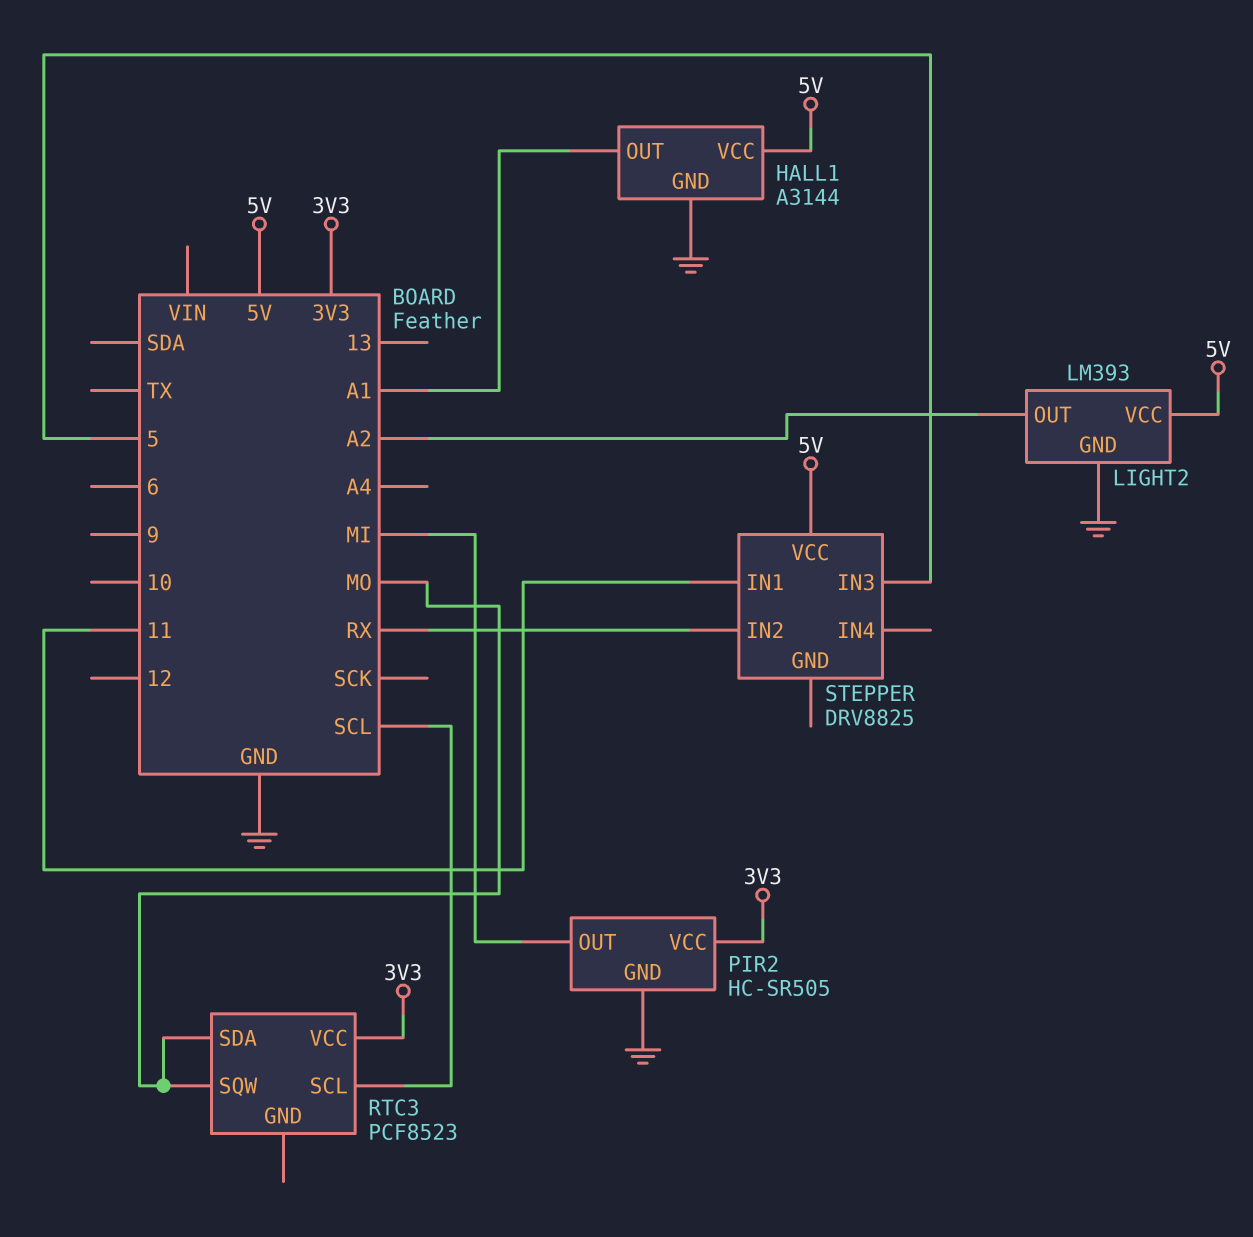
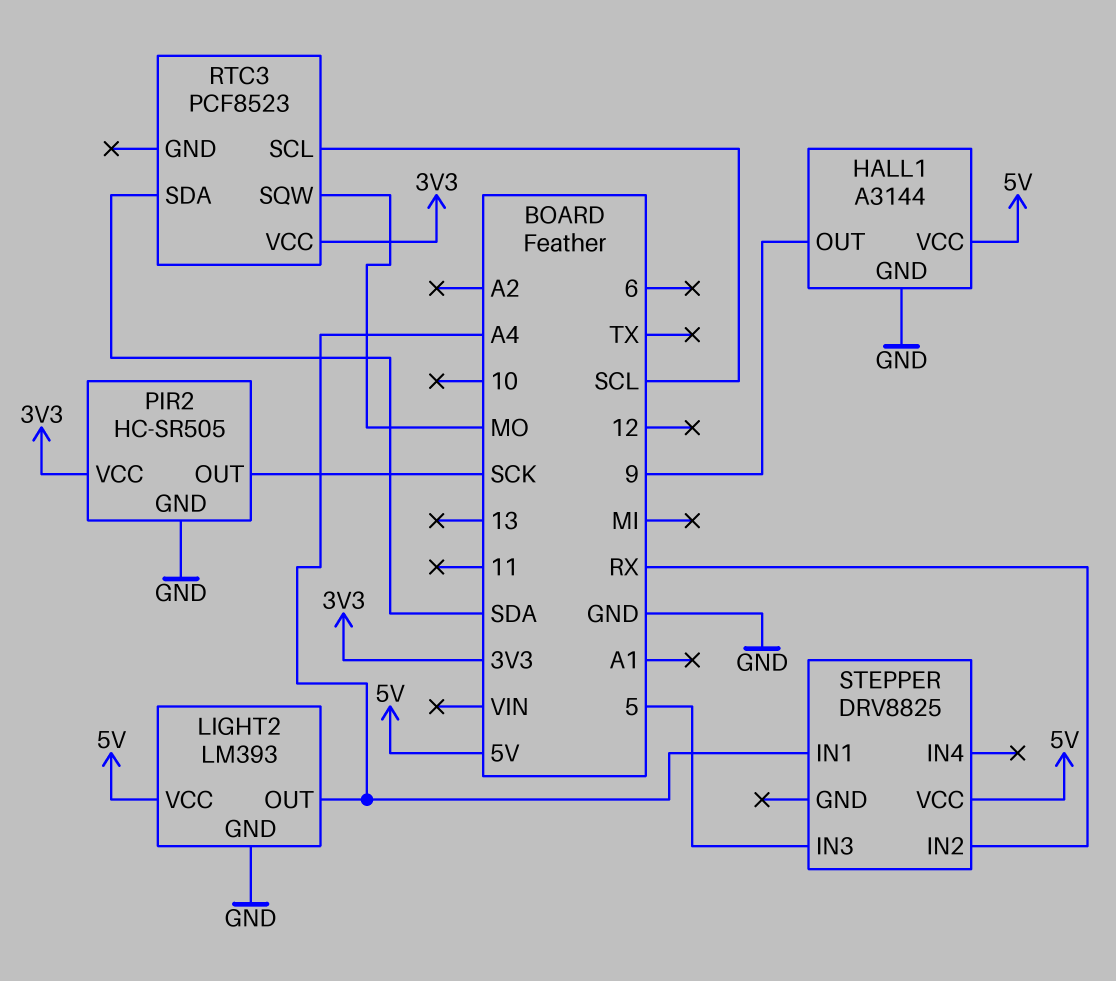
HALL1 pin OUT: A1 -> 9
LIGHT2 pin OUT: A2 -> A4
PIR2 pin OUT: MI -> SCK
RTC3 pin SDA: MO -> SDA
STEPPER pin IN1: 11 -> A4

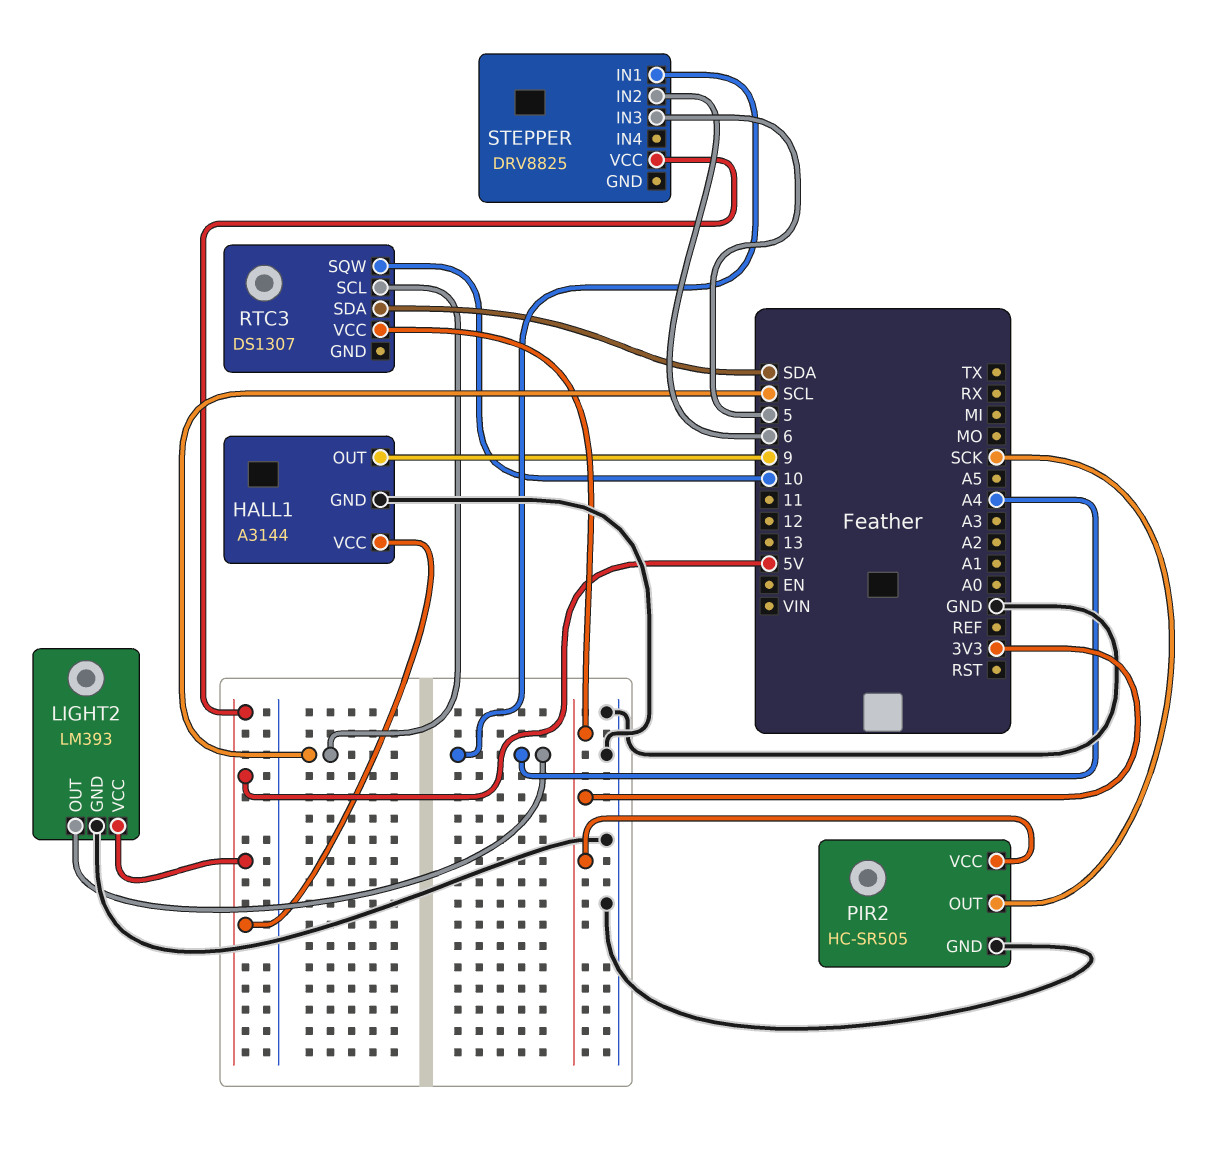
RTC3: PCF8523 -> DS1307
RTC3 pin SQW: MO -> 10
STEPPER pin IN2: RX -> 6

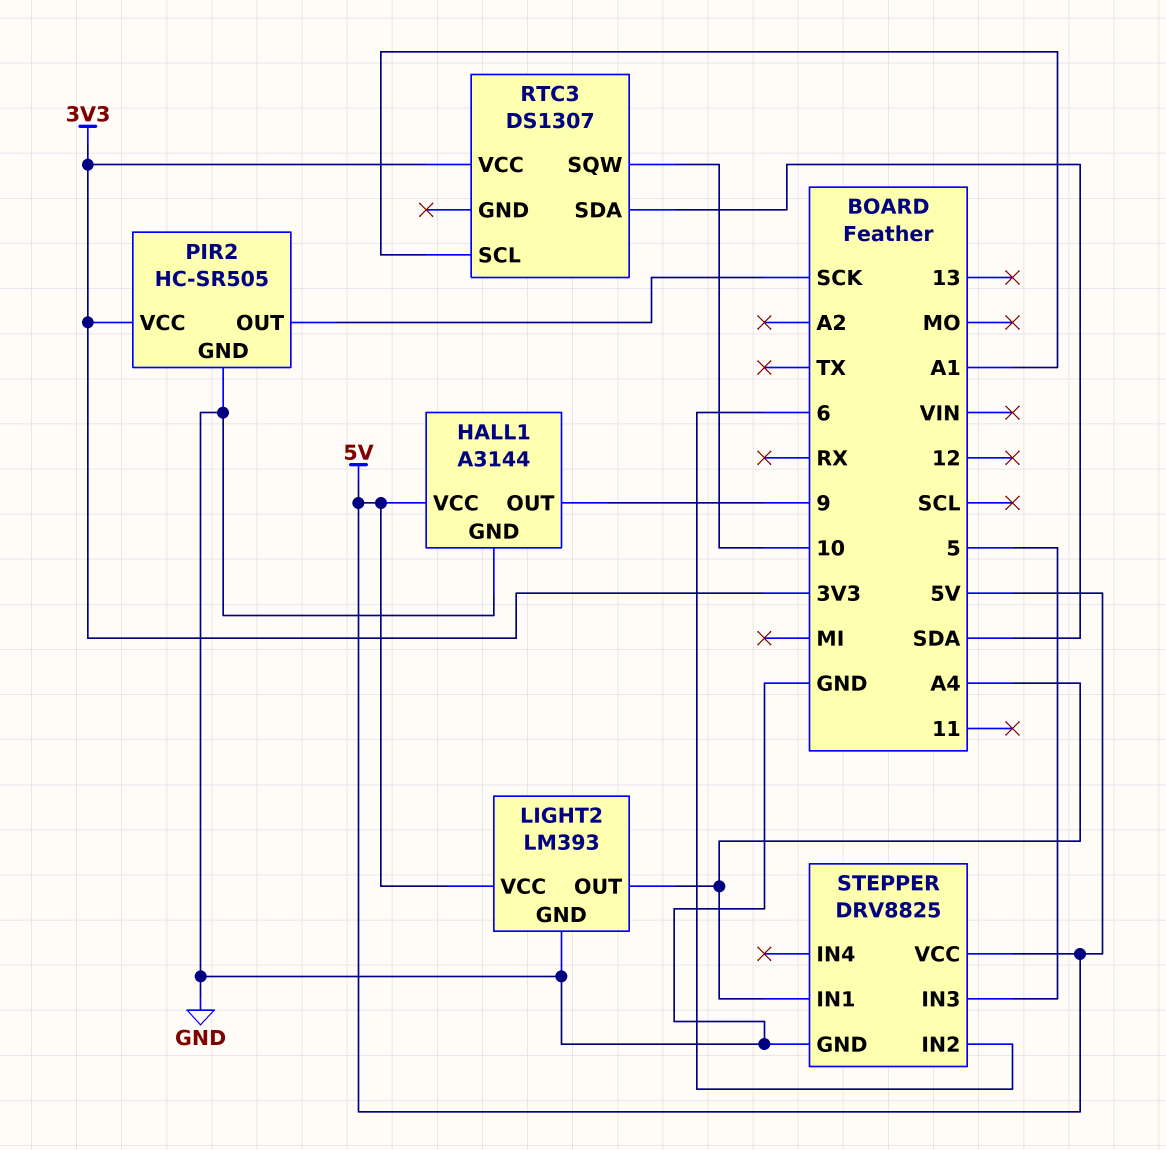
RTC3 pin SCL: SCL -> A1
STEPPER pin GND: none -> GND

